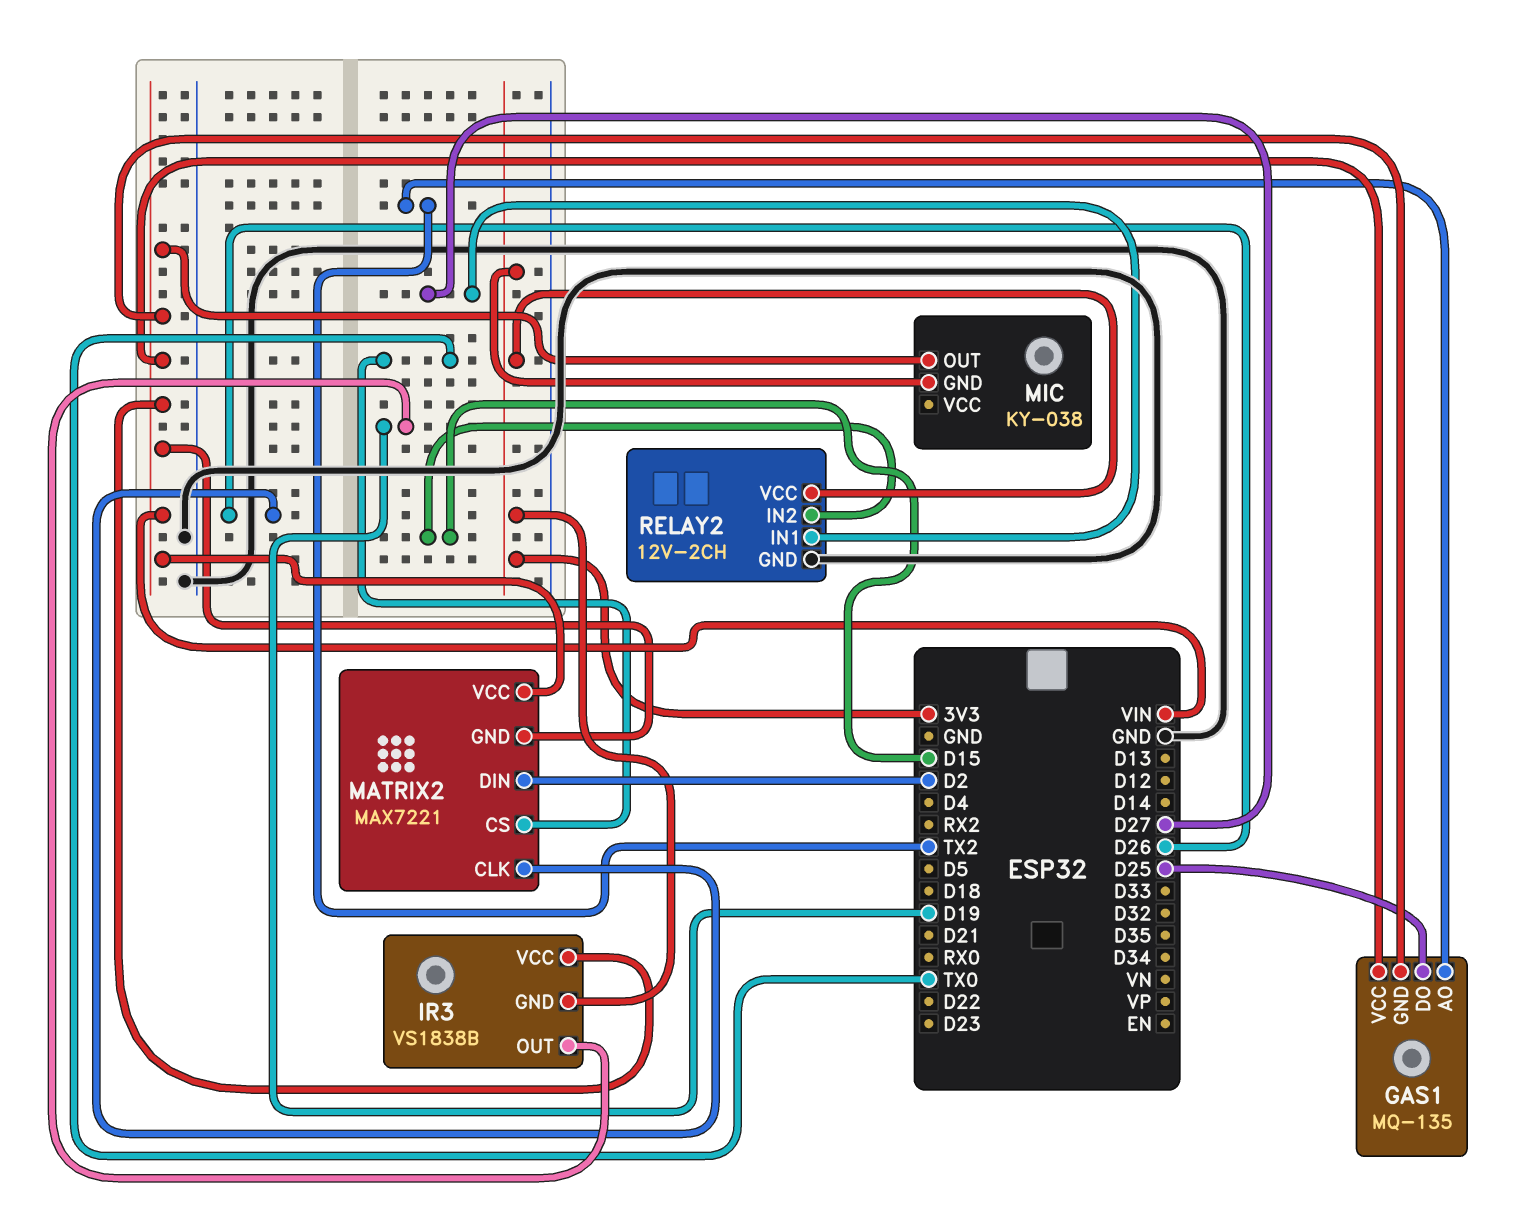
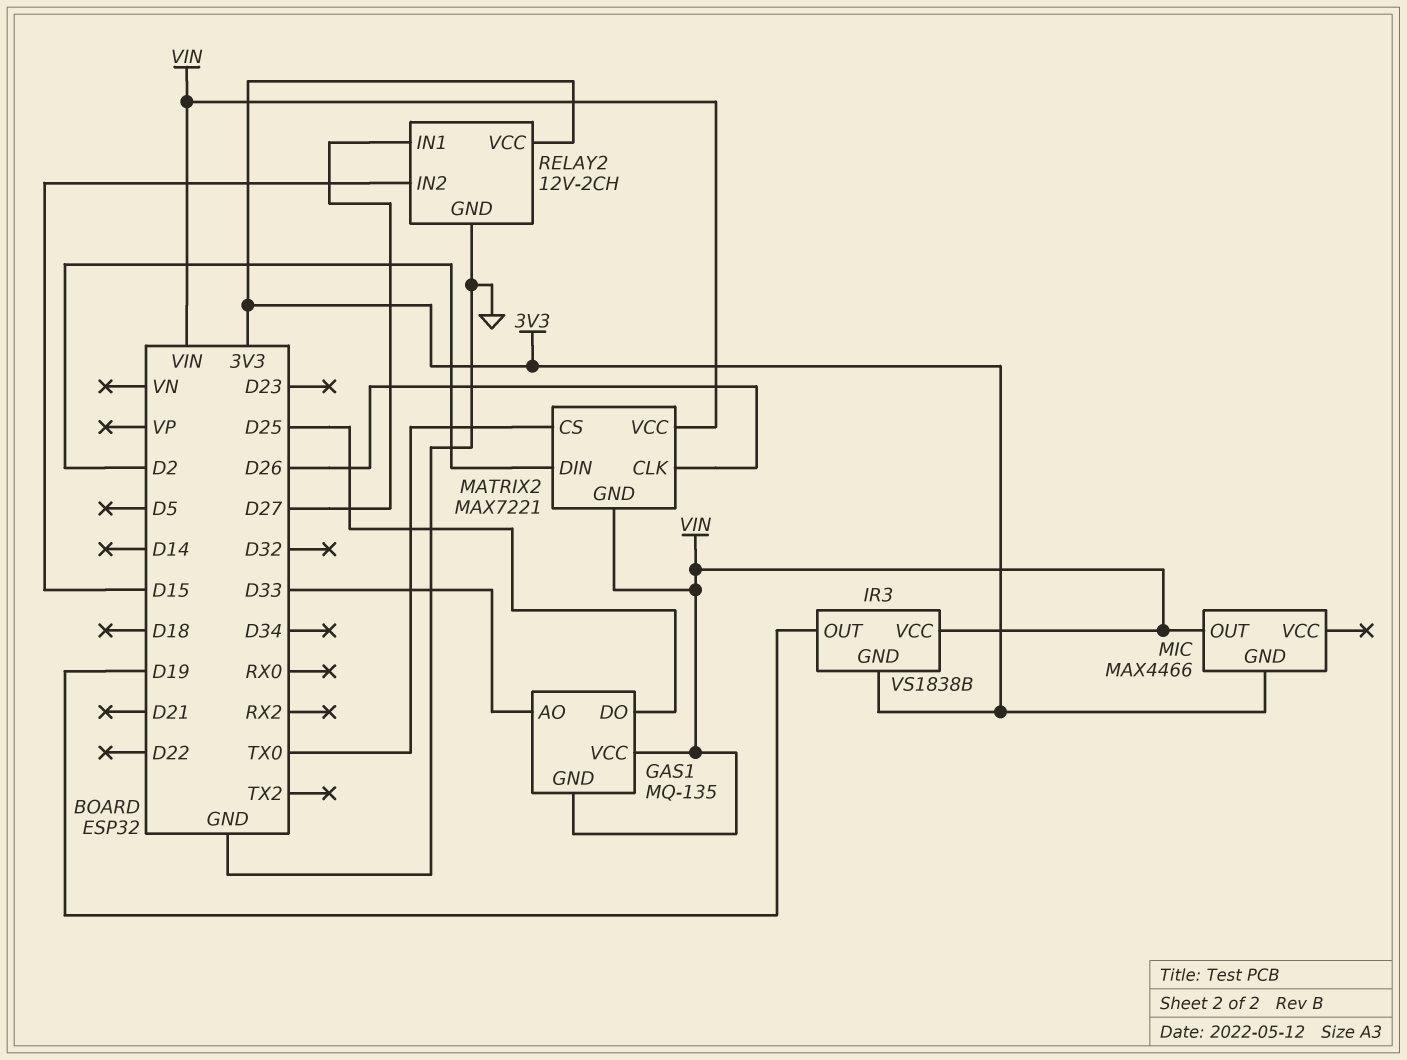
GAS1 pin AO: TX2 -> D33
MIC: KY-038 -> MAX4466

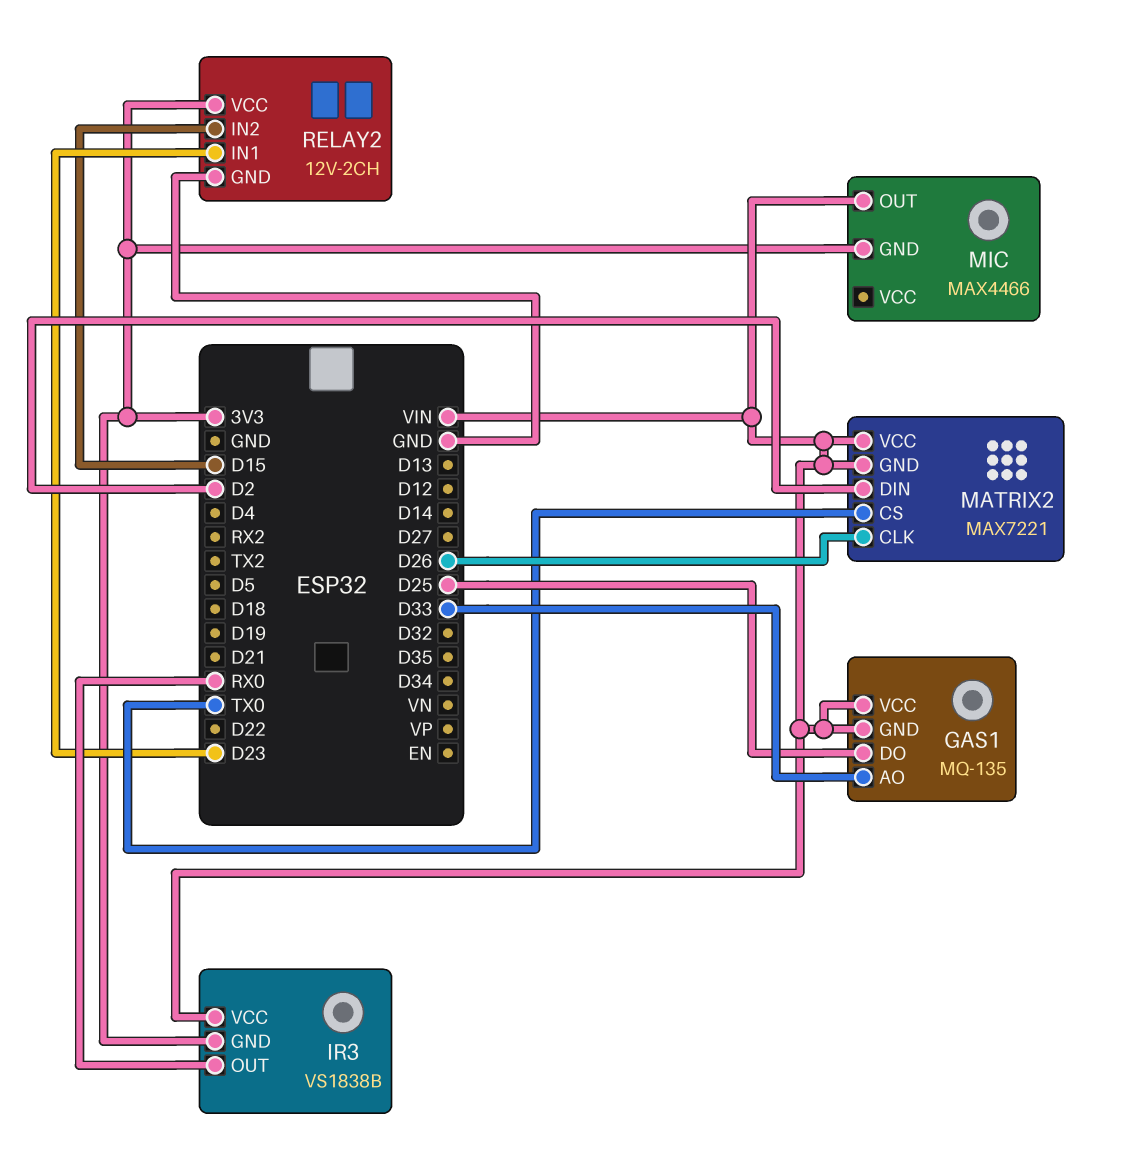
IR3 pin OUT: D19 -> RX0
RELAY2 pin IN1: D27 -> D23

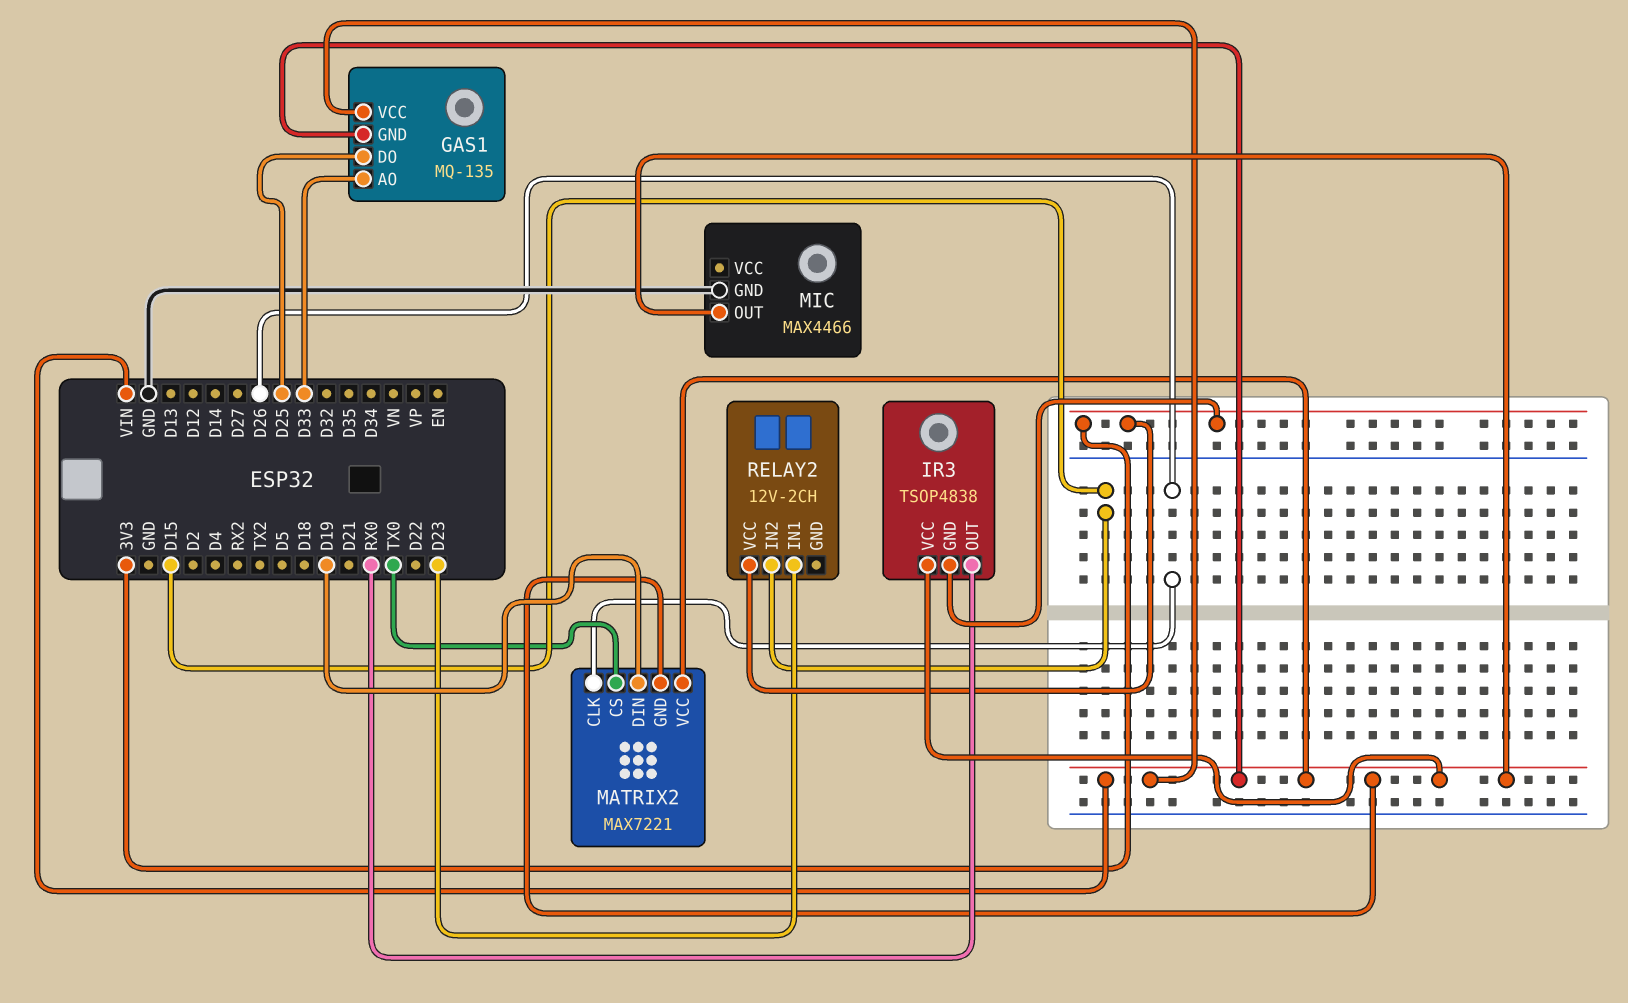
IR3: VS1838B -> TSOP4838
MATRIX2 pin DIN: D2 -> D19
MIC pin GND: 3V3 -> GND
RELAY2 pin GND: GND -> none

